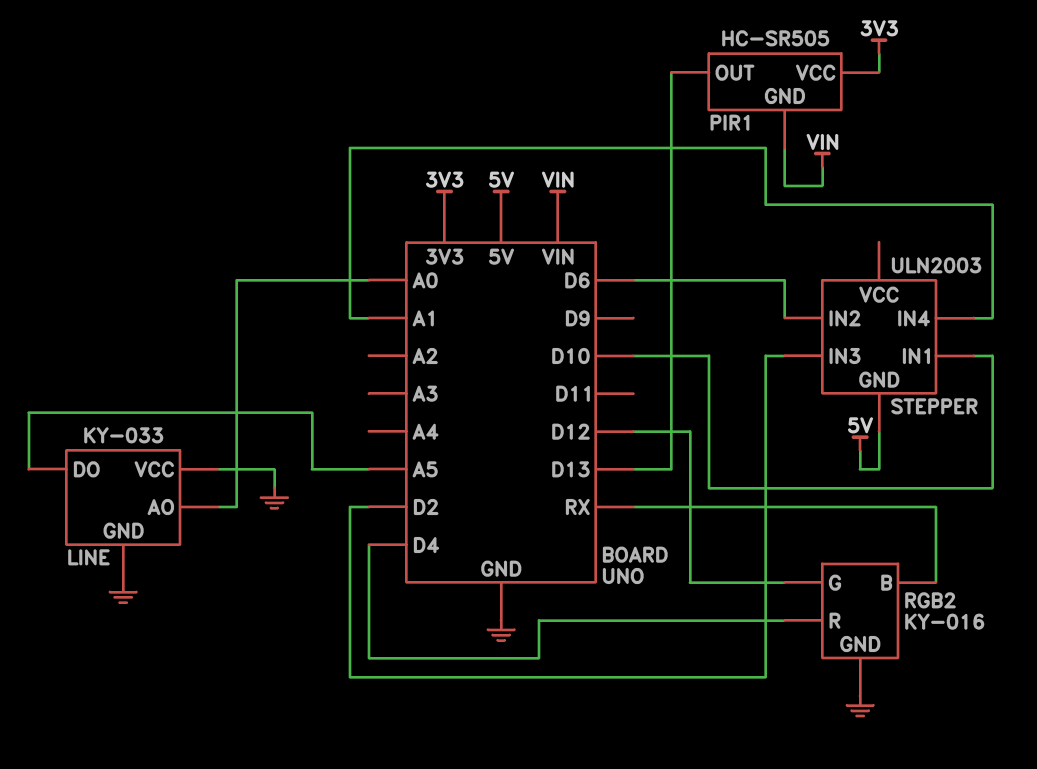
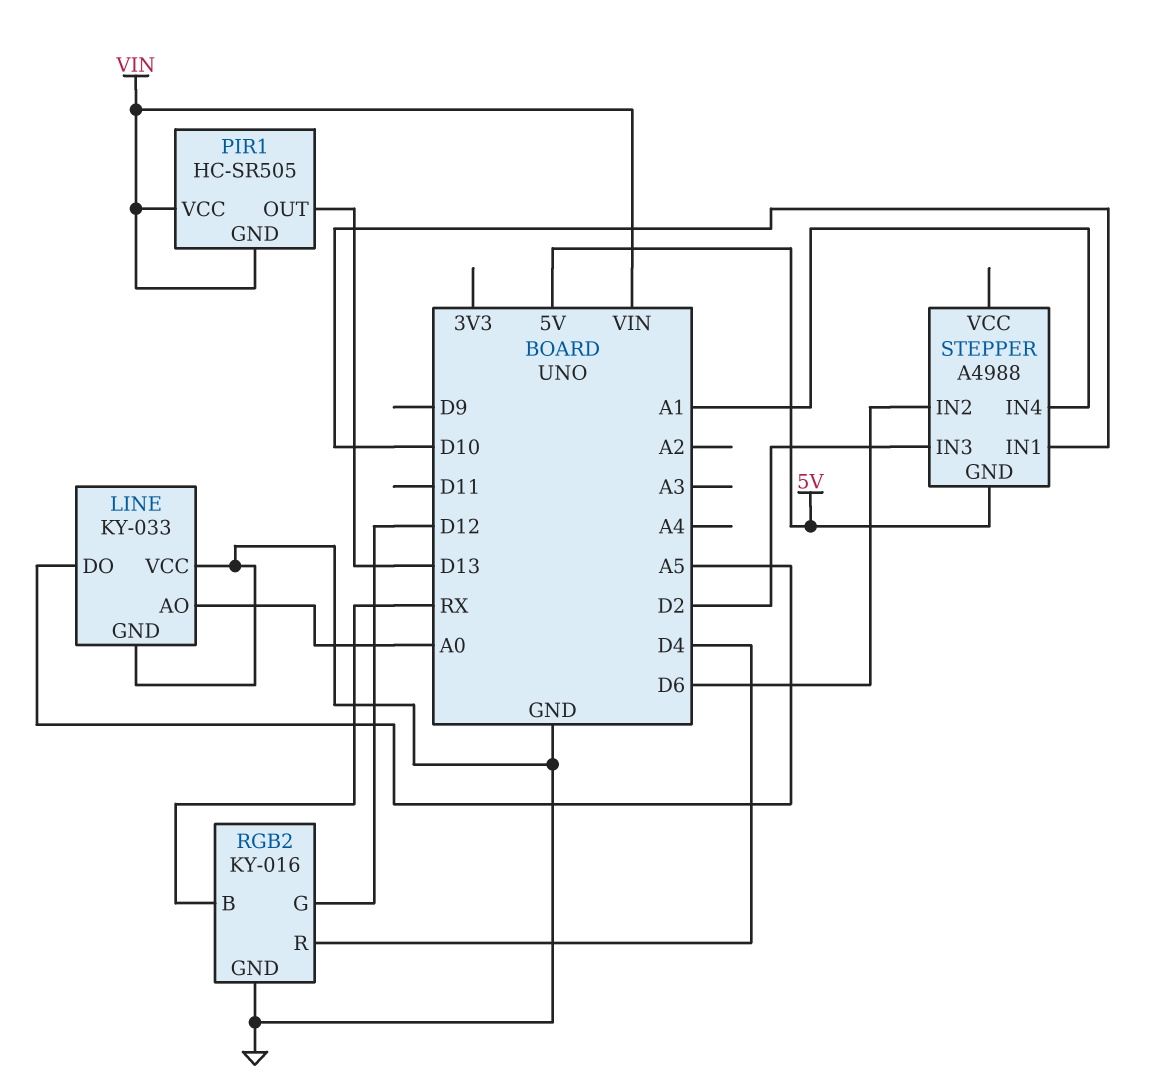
PIR1 pin VCC: 3V3 -> VIN
STEPPER: ULN2003 -> A4988

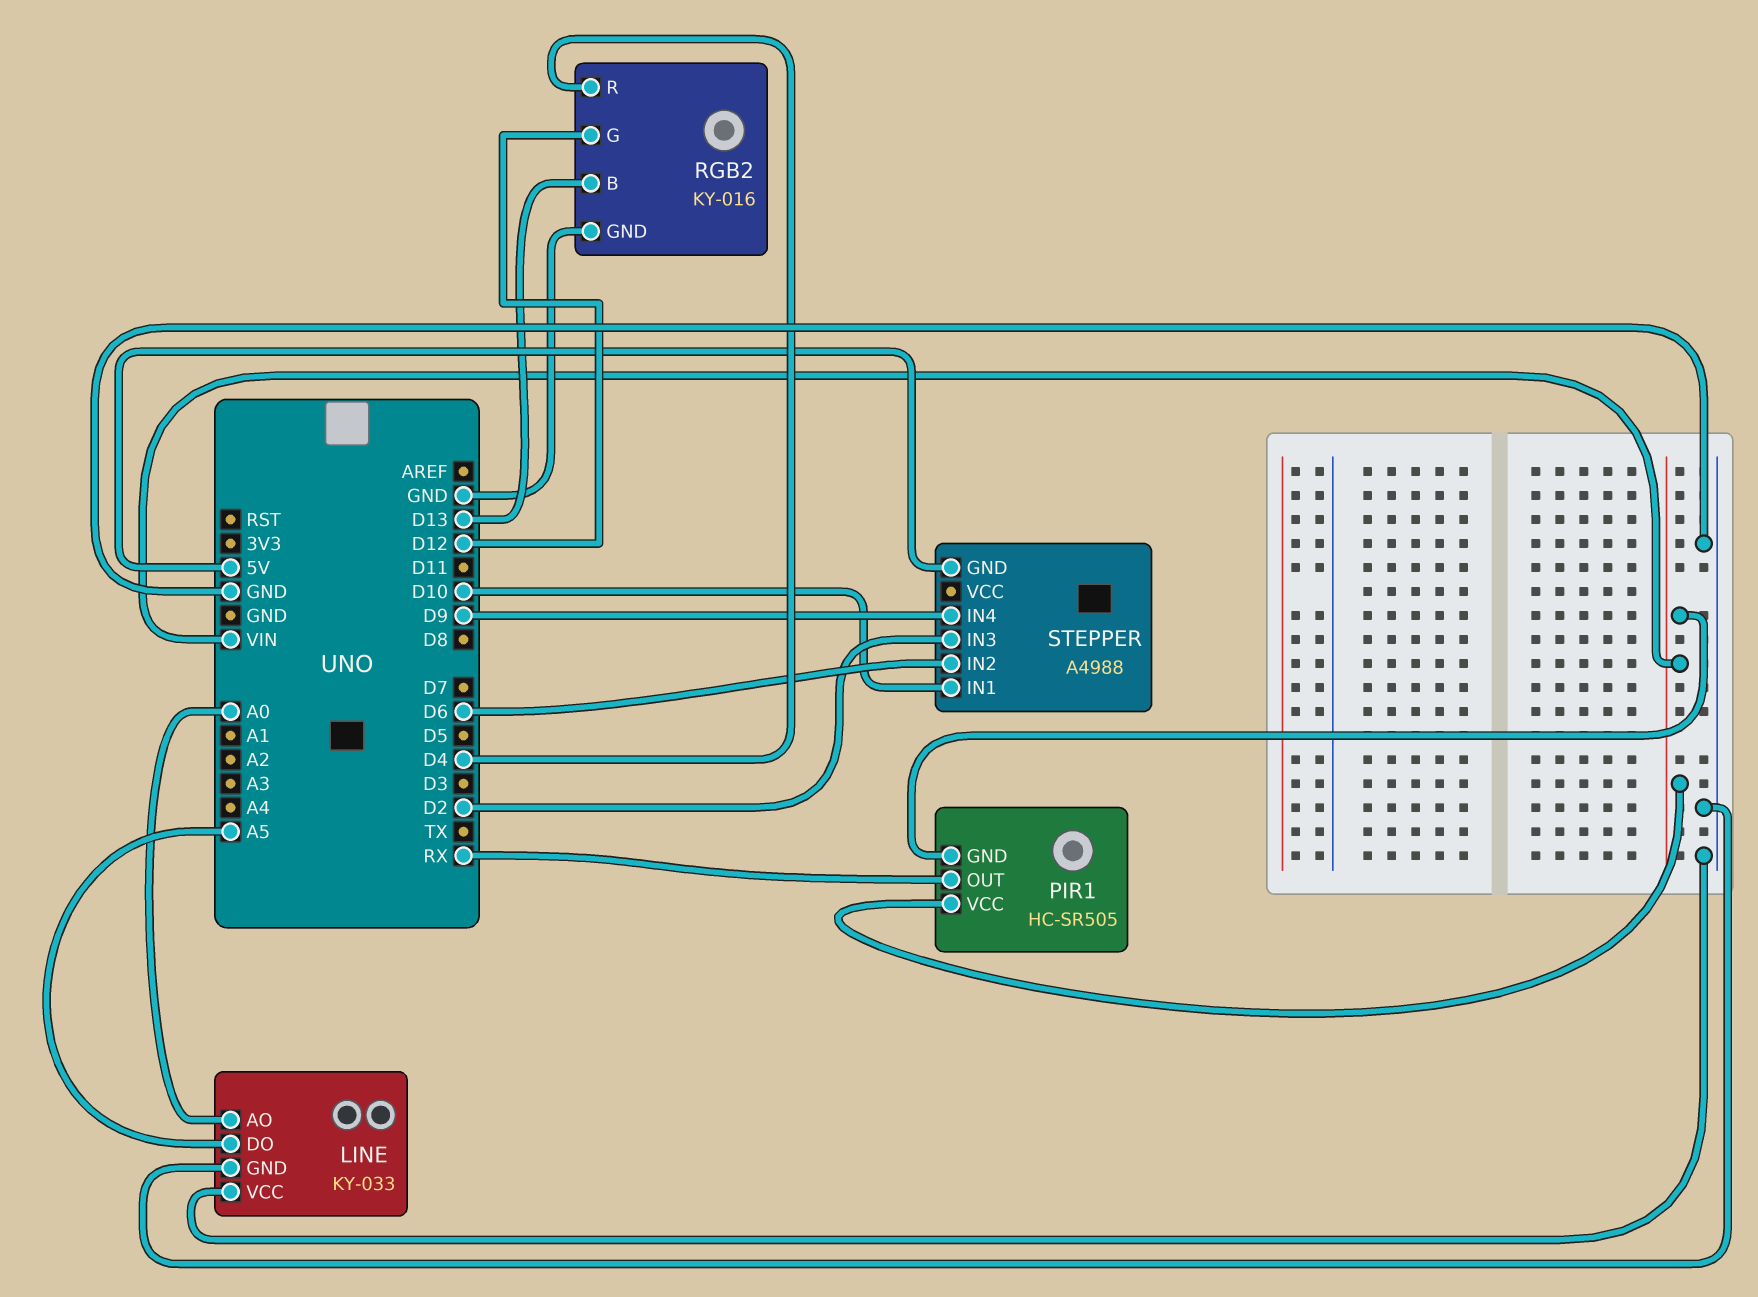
PIR1 pin OUT: D13 -> RX
RGB2 pin B: RX -> D13
STEPPER pin IN4: A1 -> D9

